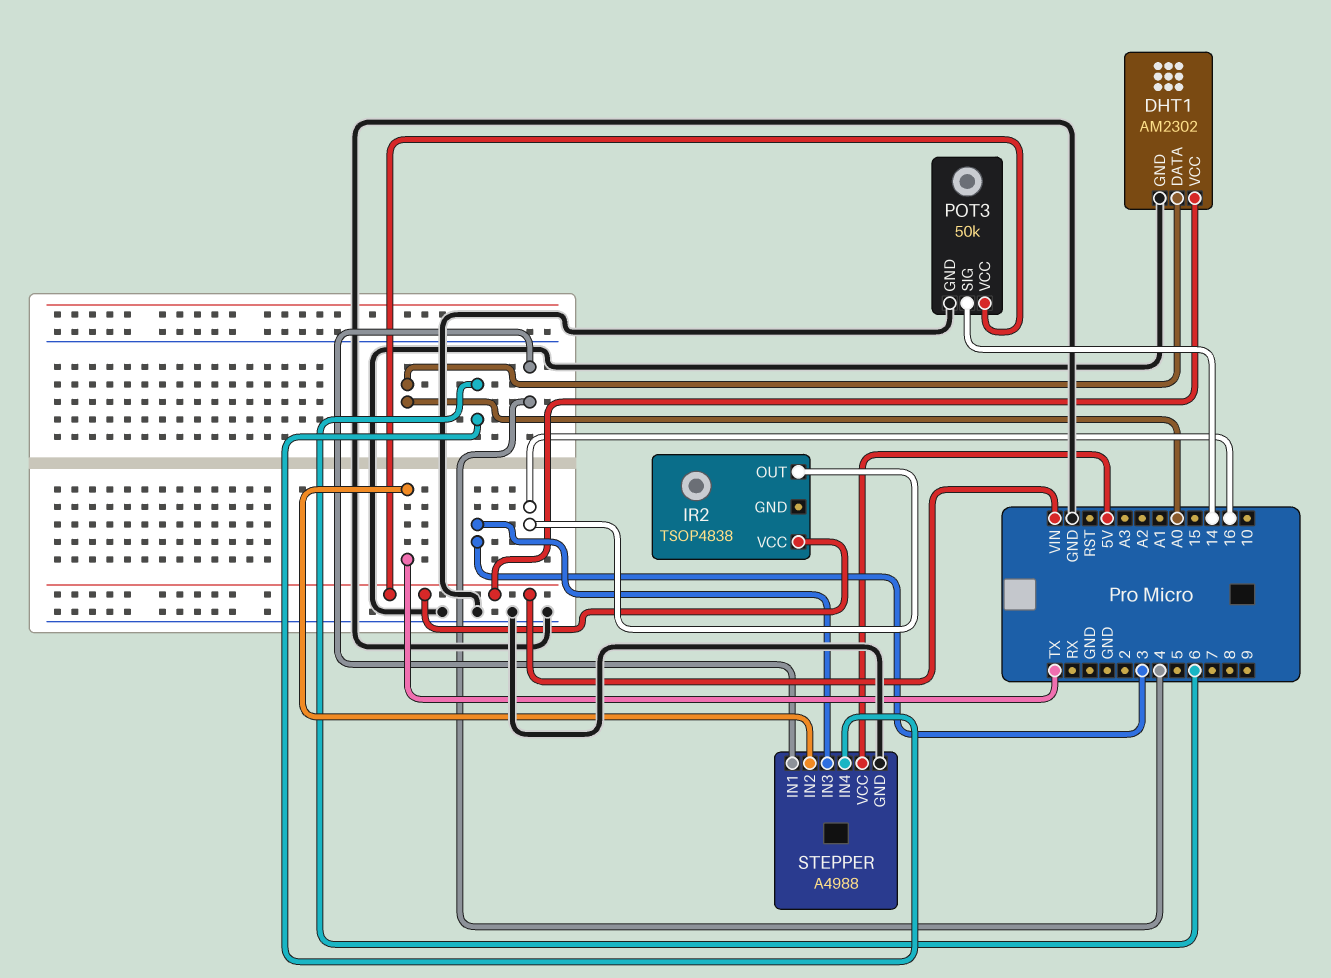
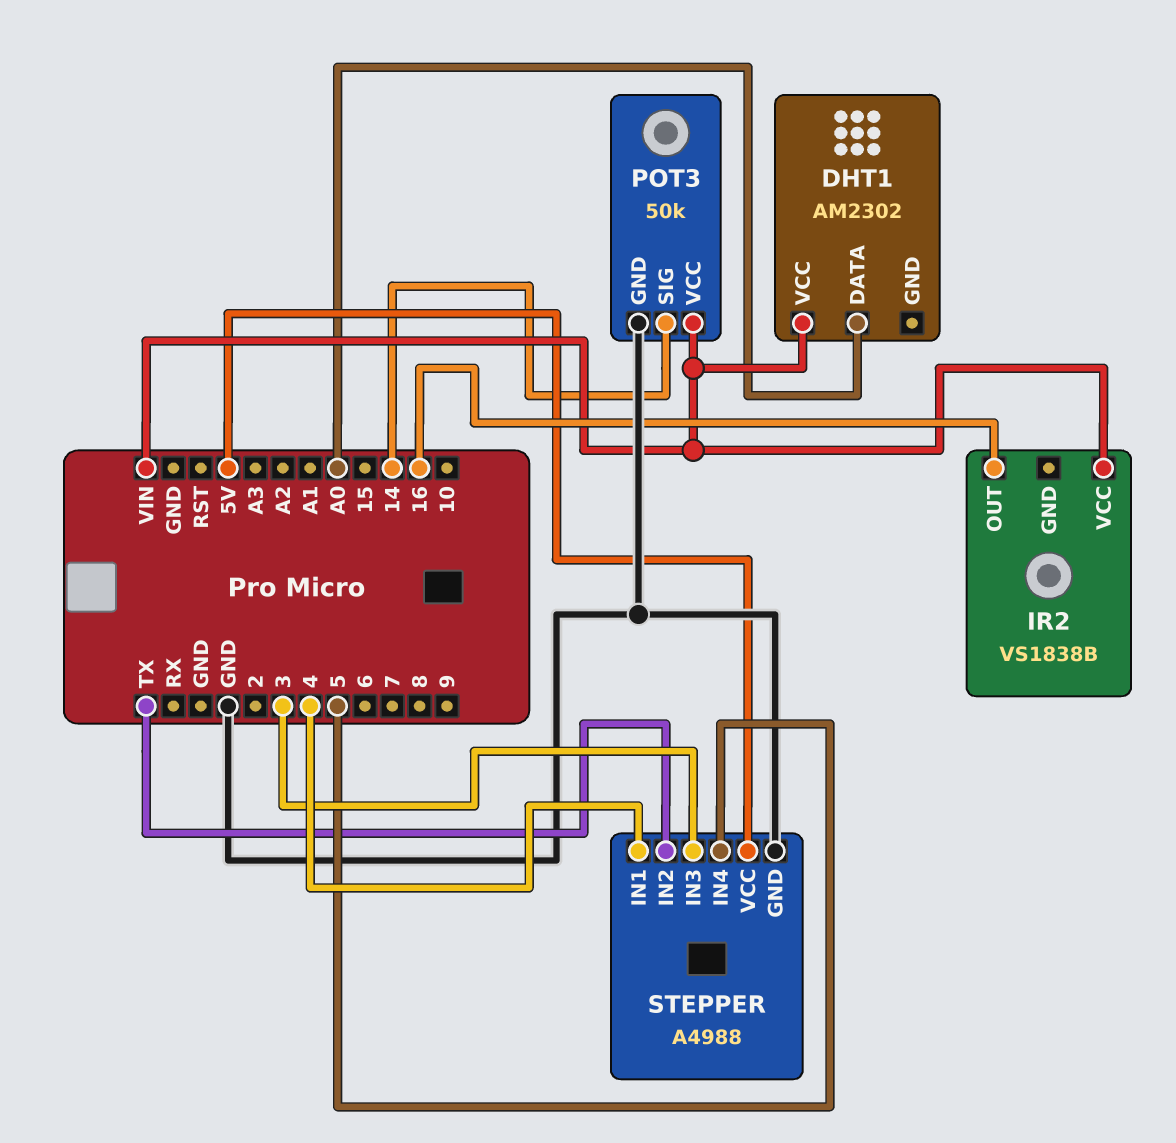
DHT1 pin GND: GND -> none
IR2: TSOP4838 -> VS1838B
STEPPER pin IN4: 6 -> 5

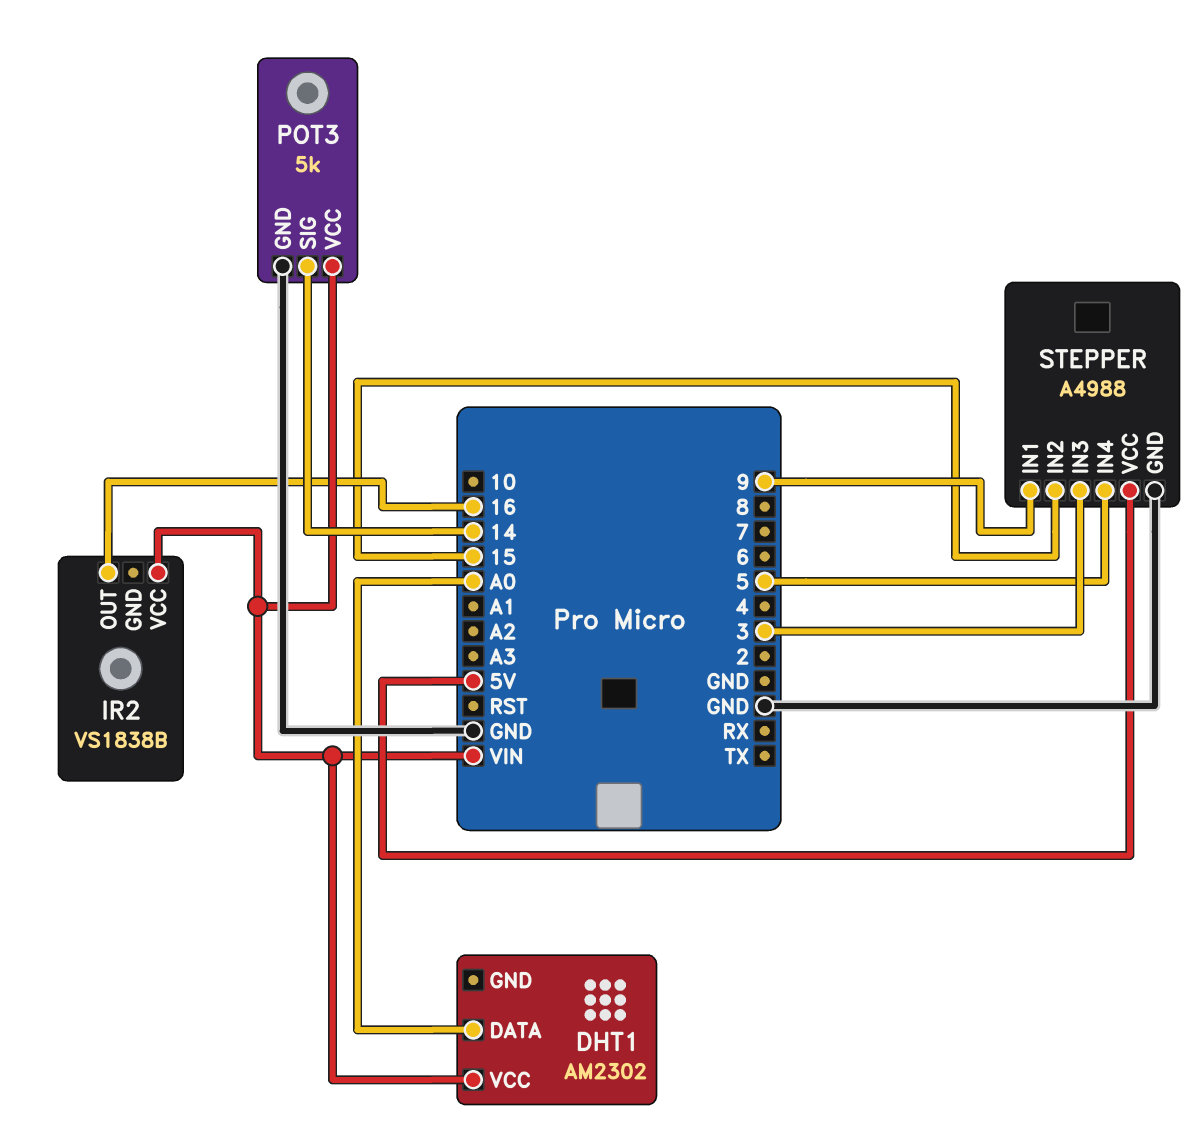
POT3: 50k -> 5k
STEPPER pin IN1: 4 -> 9
STEPPER pin IN2: TX -> 15

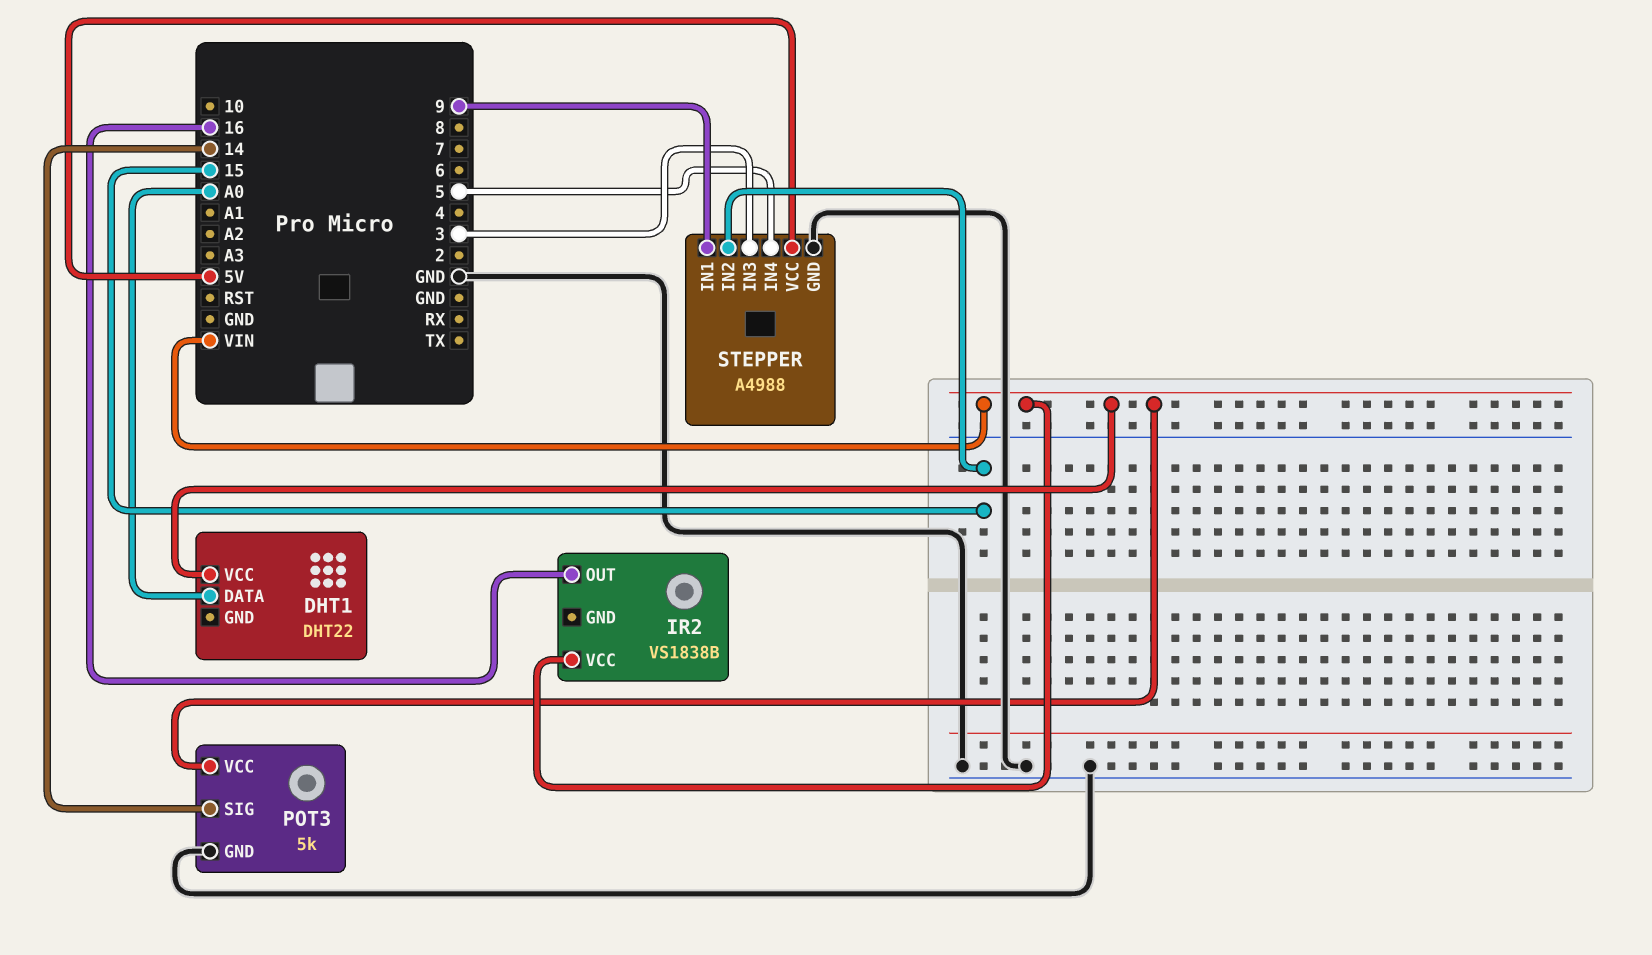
DHT1: AM2302 -> DHT22

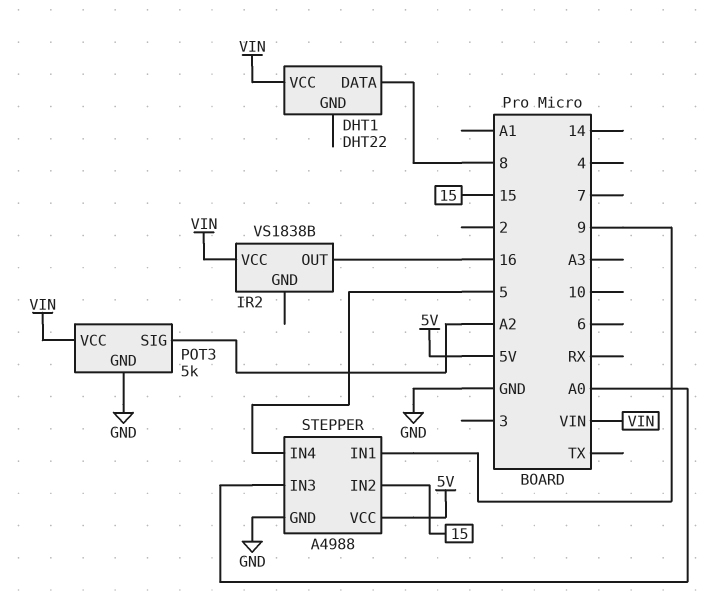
DHT1 pin DATA: A0 -> 8
POT3 pin SIG: 14 -> A2
STEPPER pin IN3: 3 -> A0

